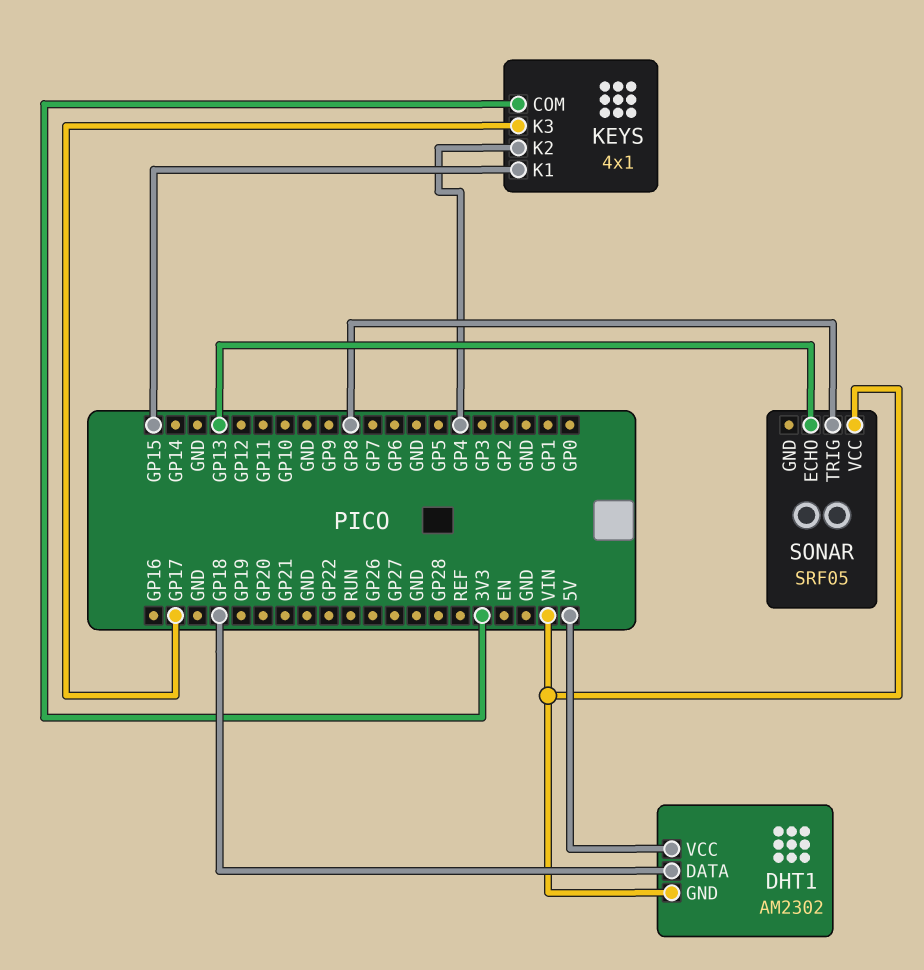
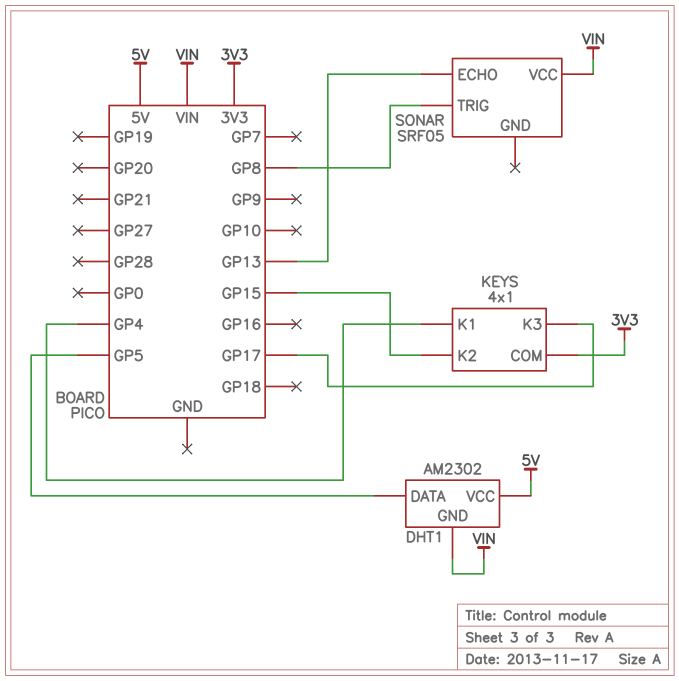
DHT1 pin DATA: GP18 -> GP5
KEYS pin K1: GP15 -> GP4
KEYS pin K2: GP4 -> GP15

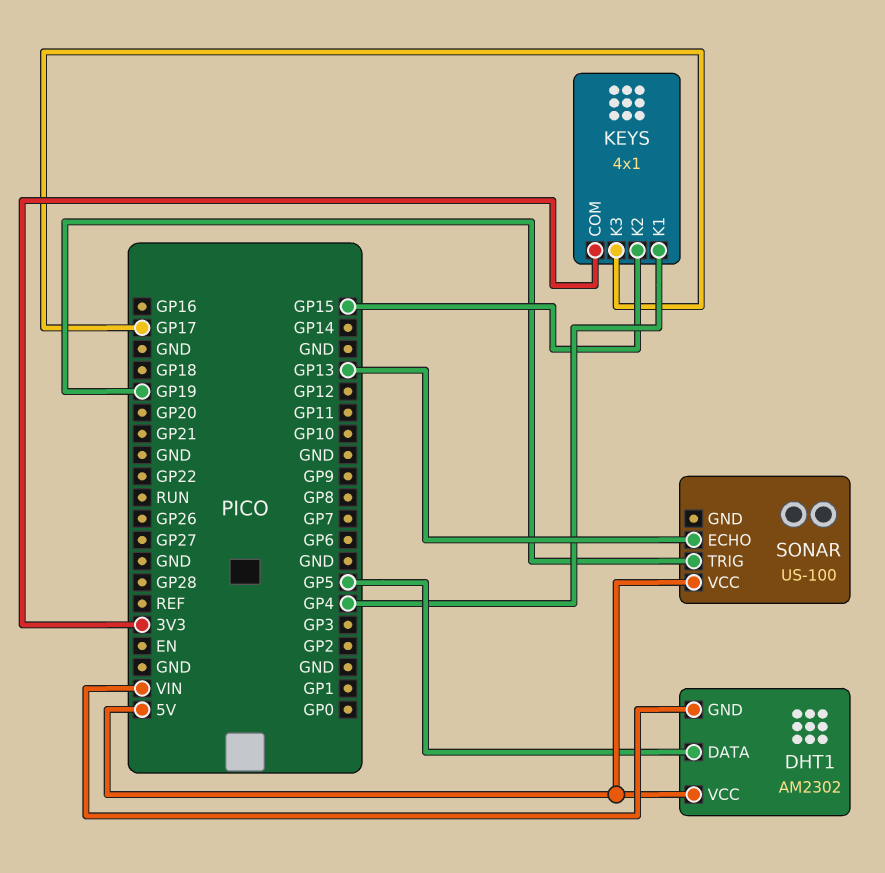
SONAR: SRF05 -> US-100
SONAR pin TRIG: GP8 -> GP19
SONAR pin VCC: VIN -> 5V

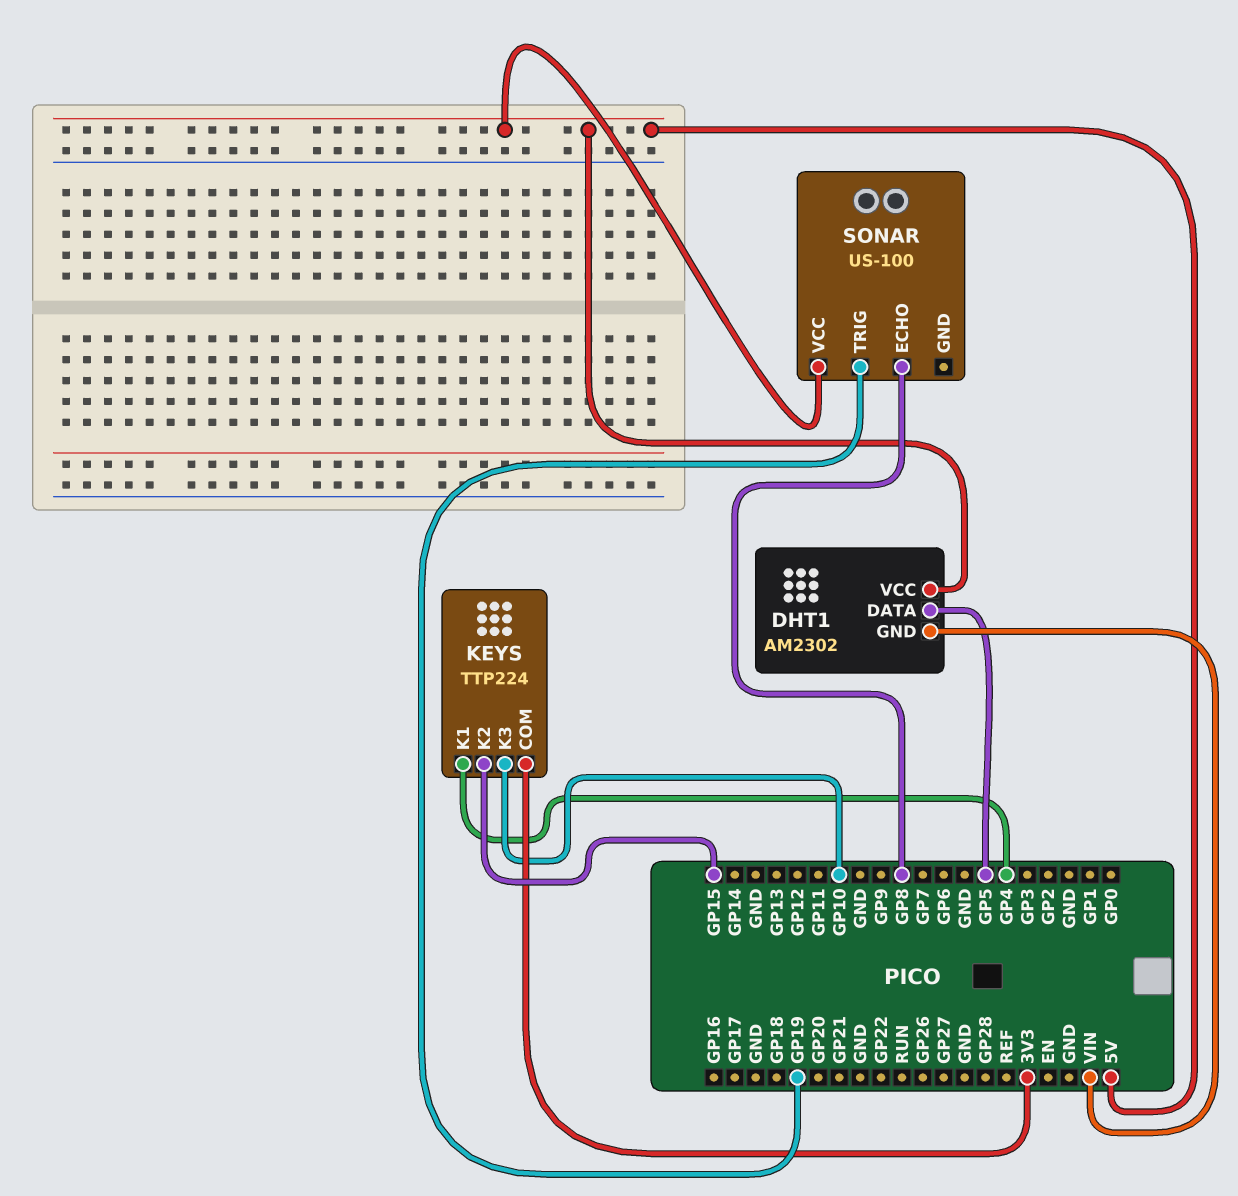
KEYS: 4x1 -> TTP224
KEYS pin K3: GP17 -> GP10
SONAR pin ECHO: GP13 -> GP8

